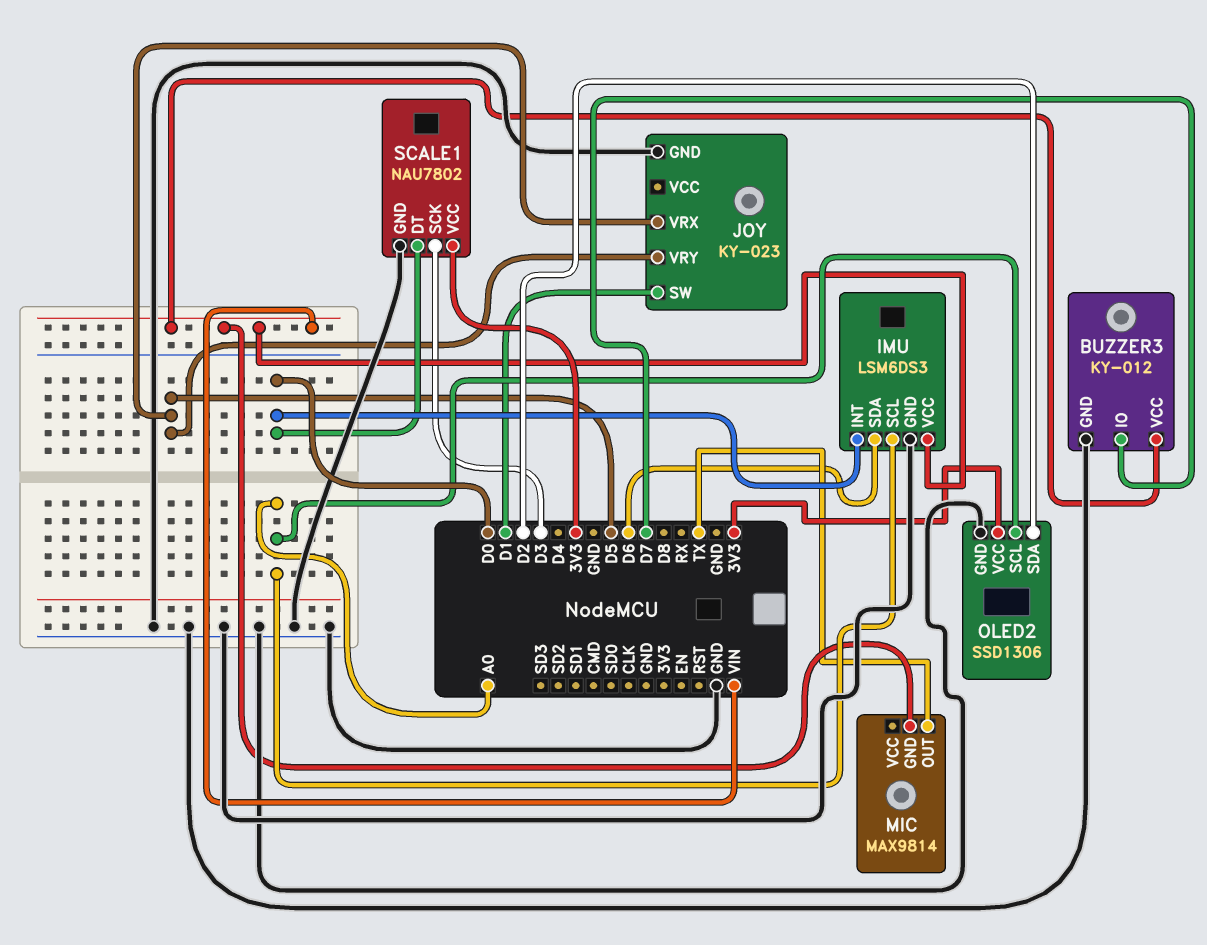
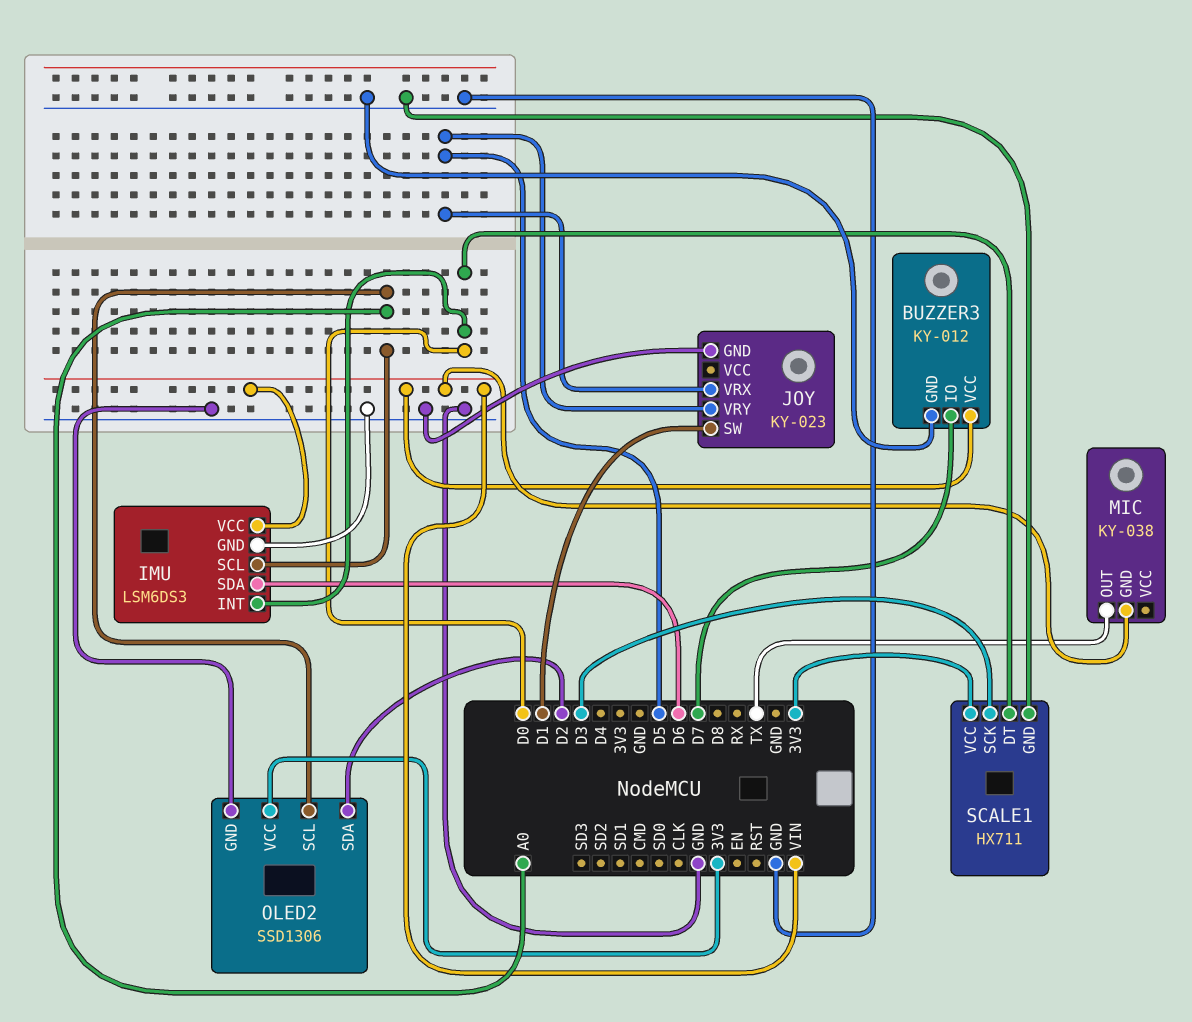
MIC: MAX9814 -> KY-038
SCALE1: NAU7802 -> HX711

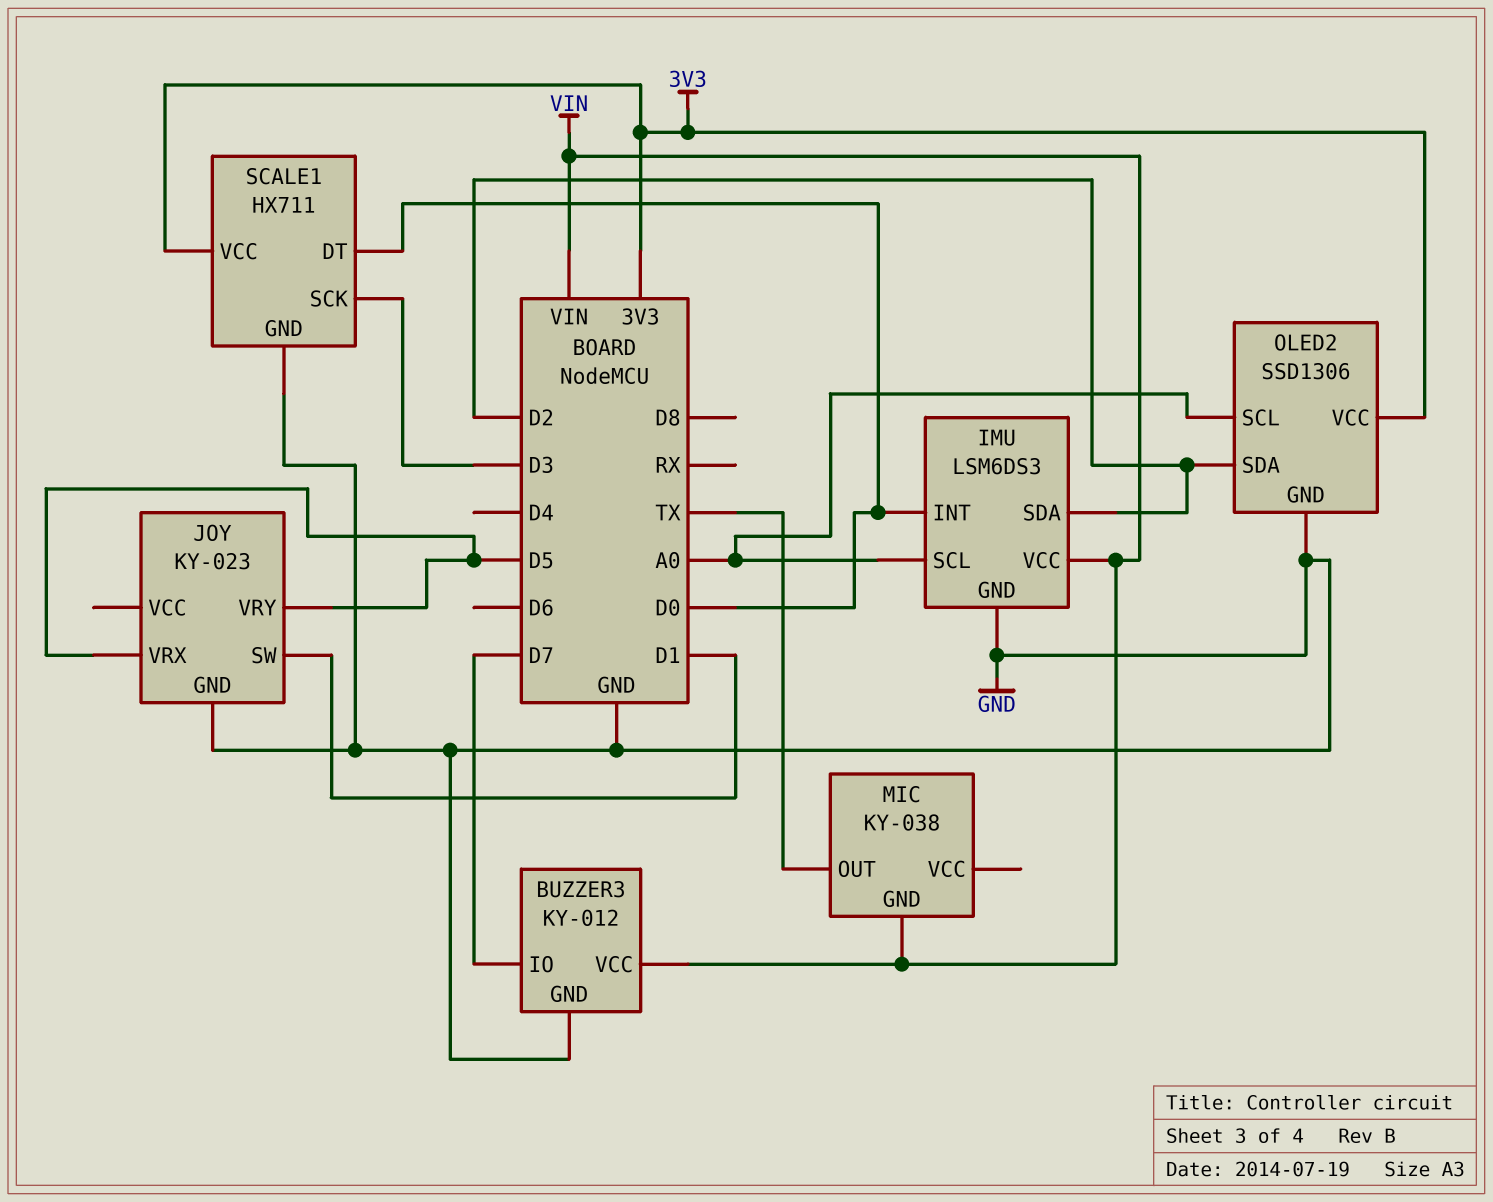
IMU pin SDA: D6 -> D2

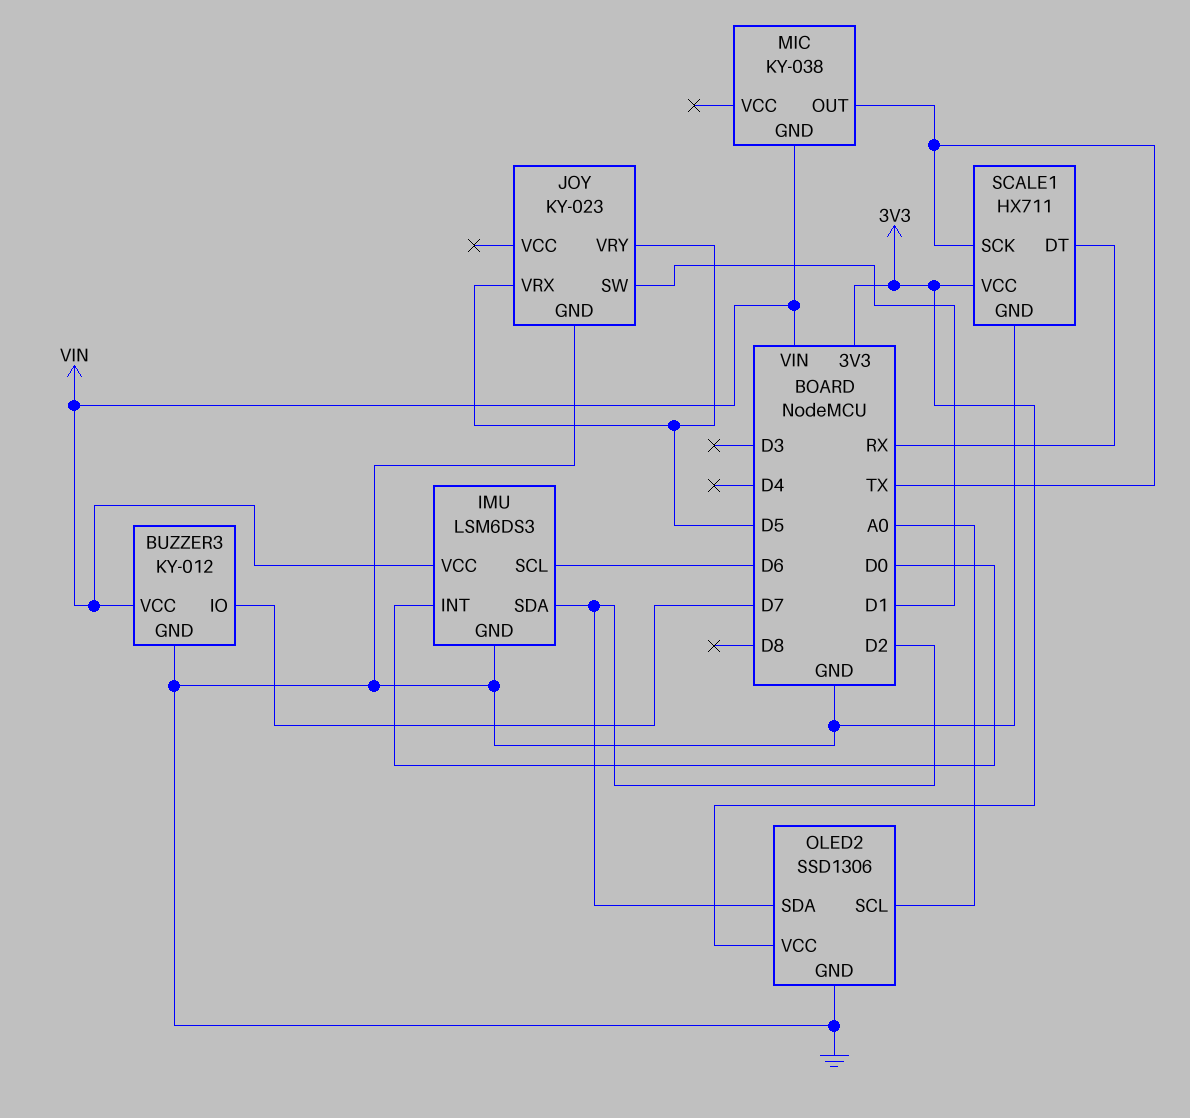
IMU pin SCL: A0 -> D6
SCALE1 pin DT: D0 -> RX
SCALE1 pin SCK: D3 -> TX

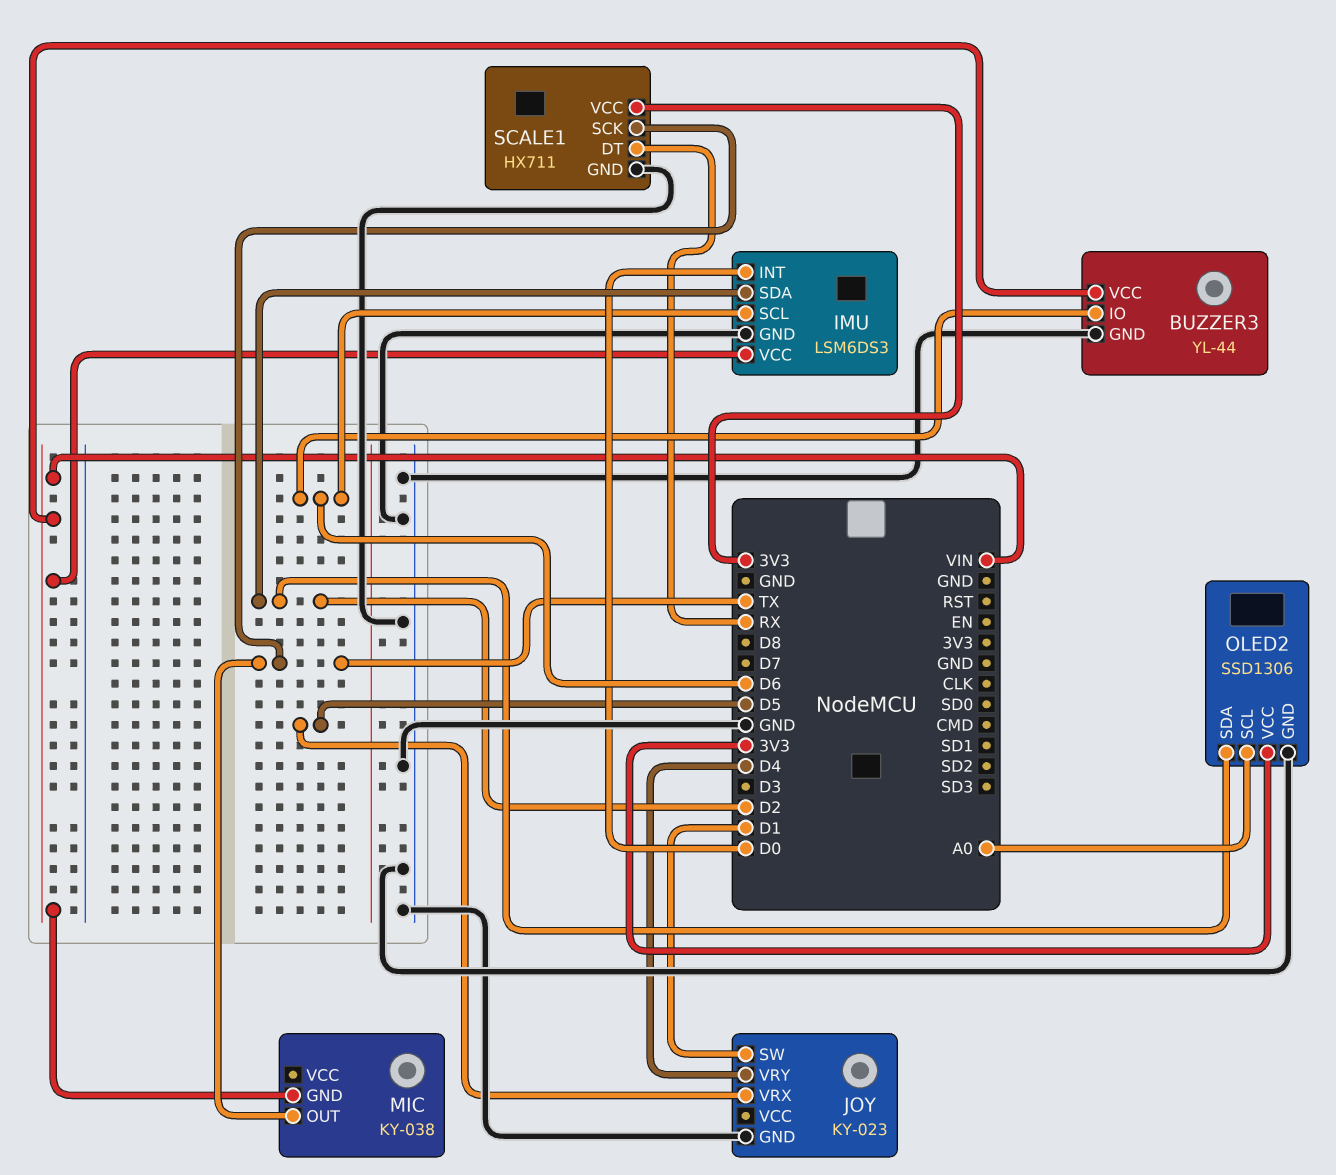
BUZZER3: KY-012 -> YL-44
BUZZER3 pin IO: D7 -> D6
JOY pin VRY: D5 -> D4

